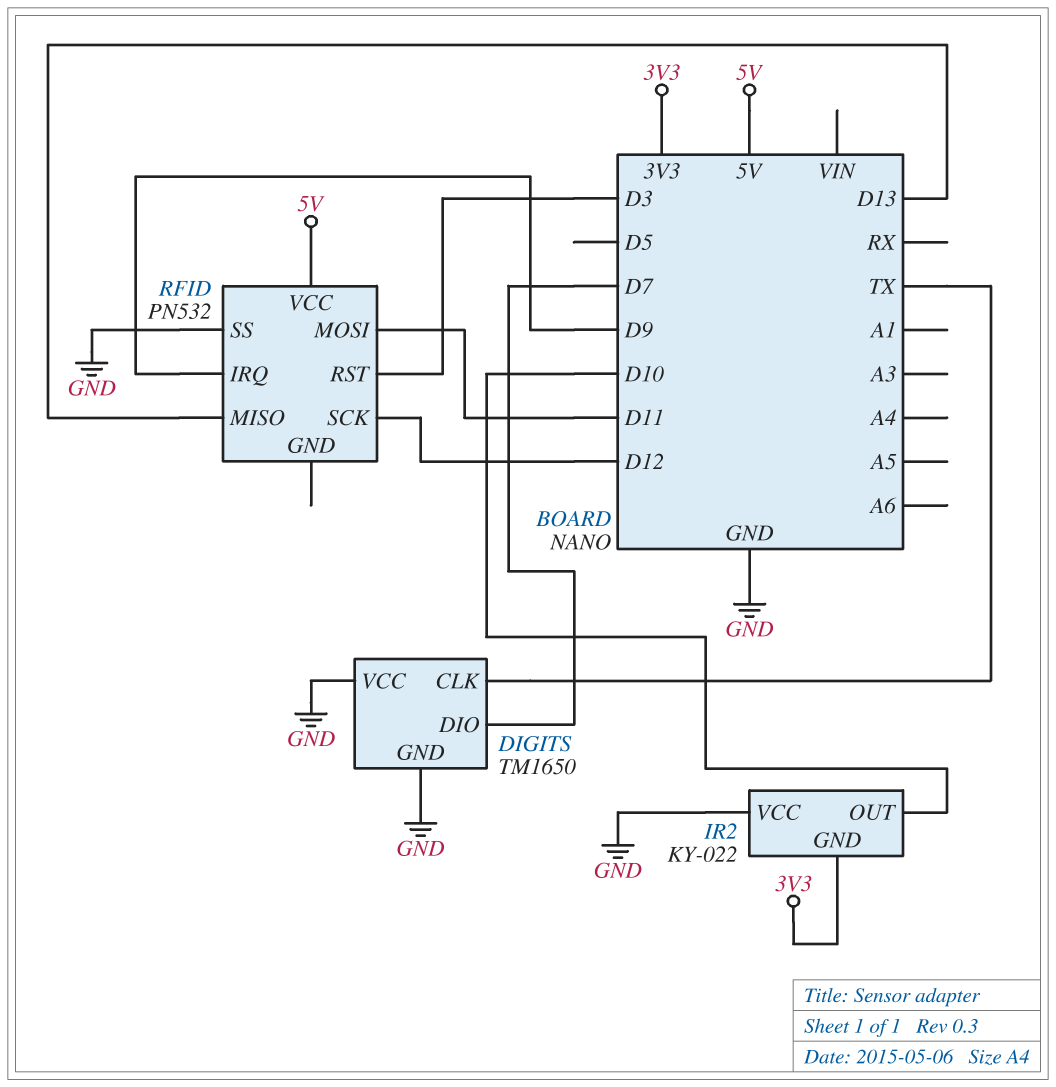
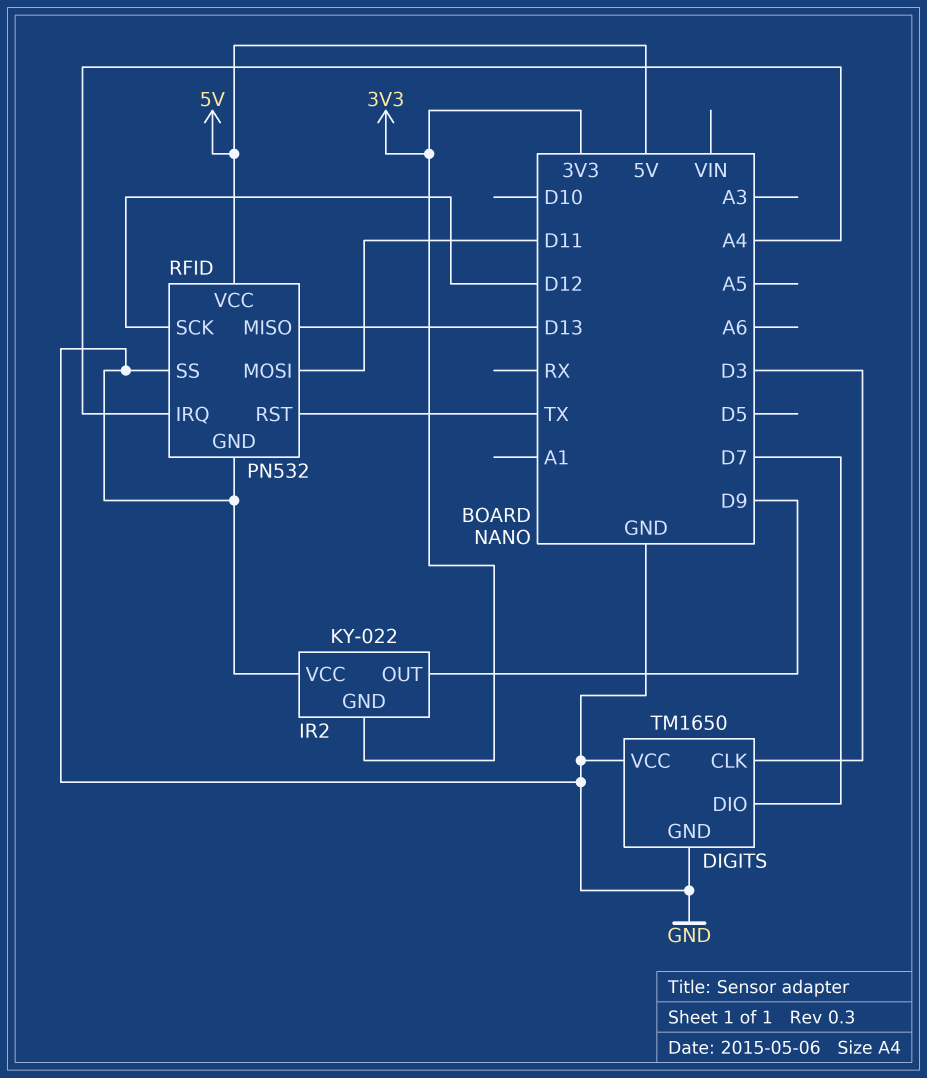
DIGITS pin CLK: TX -> D3
IR2 pin OUT: D10 -> D9
RFID pin GND: none -> GND
RFID pin IRQ: D9 -> A4
RFID pin RST: D3 -> TX

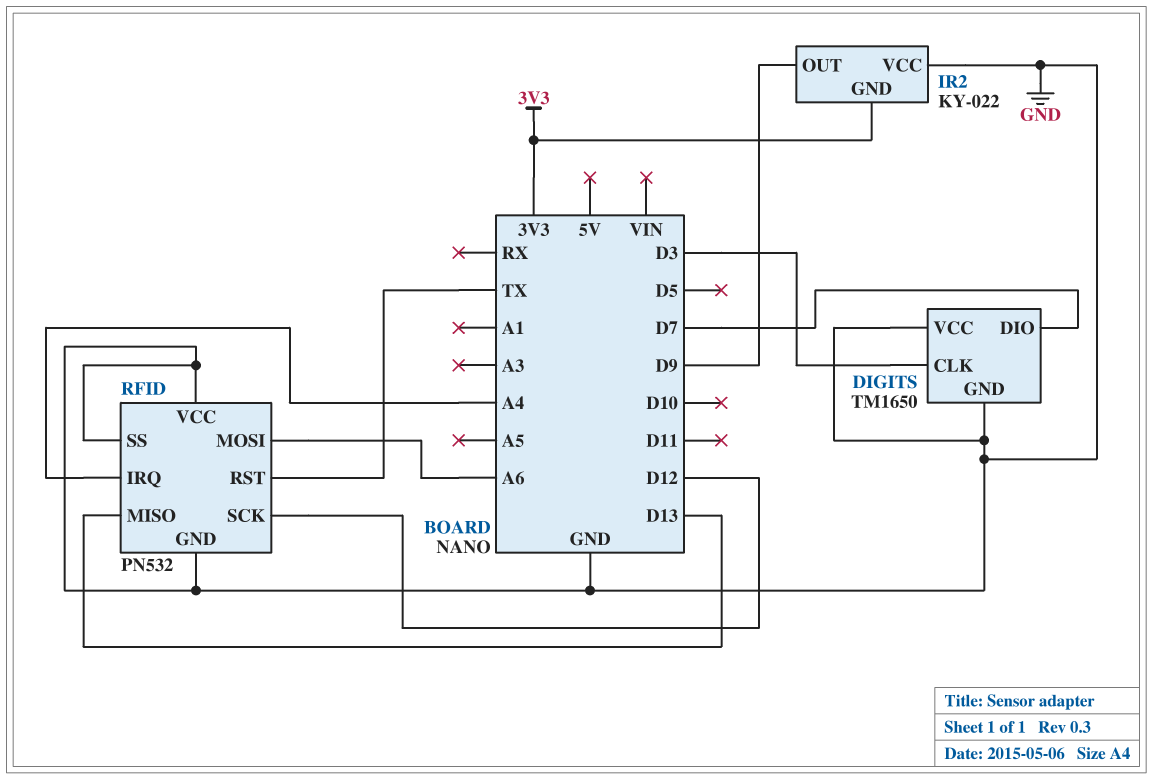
RFID pin MOSI: D11 -> A6
RFID pin VCC: 5V -> GND

